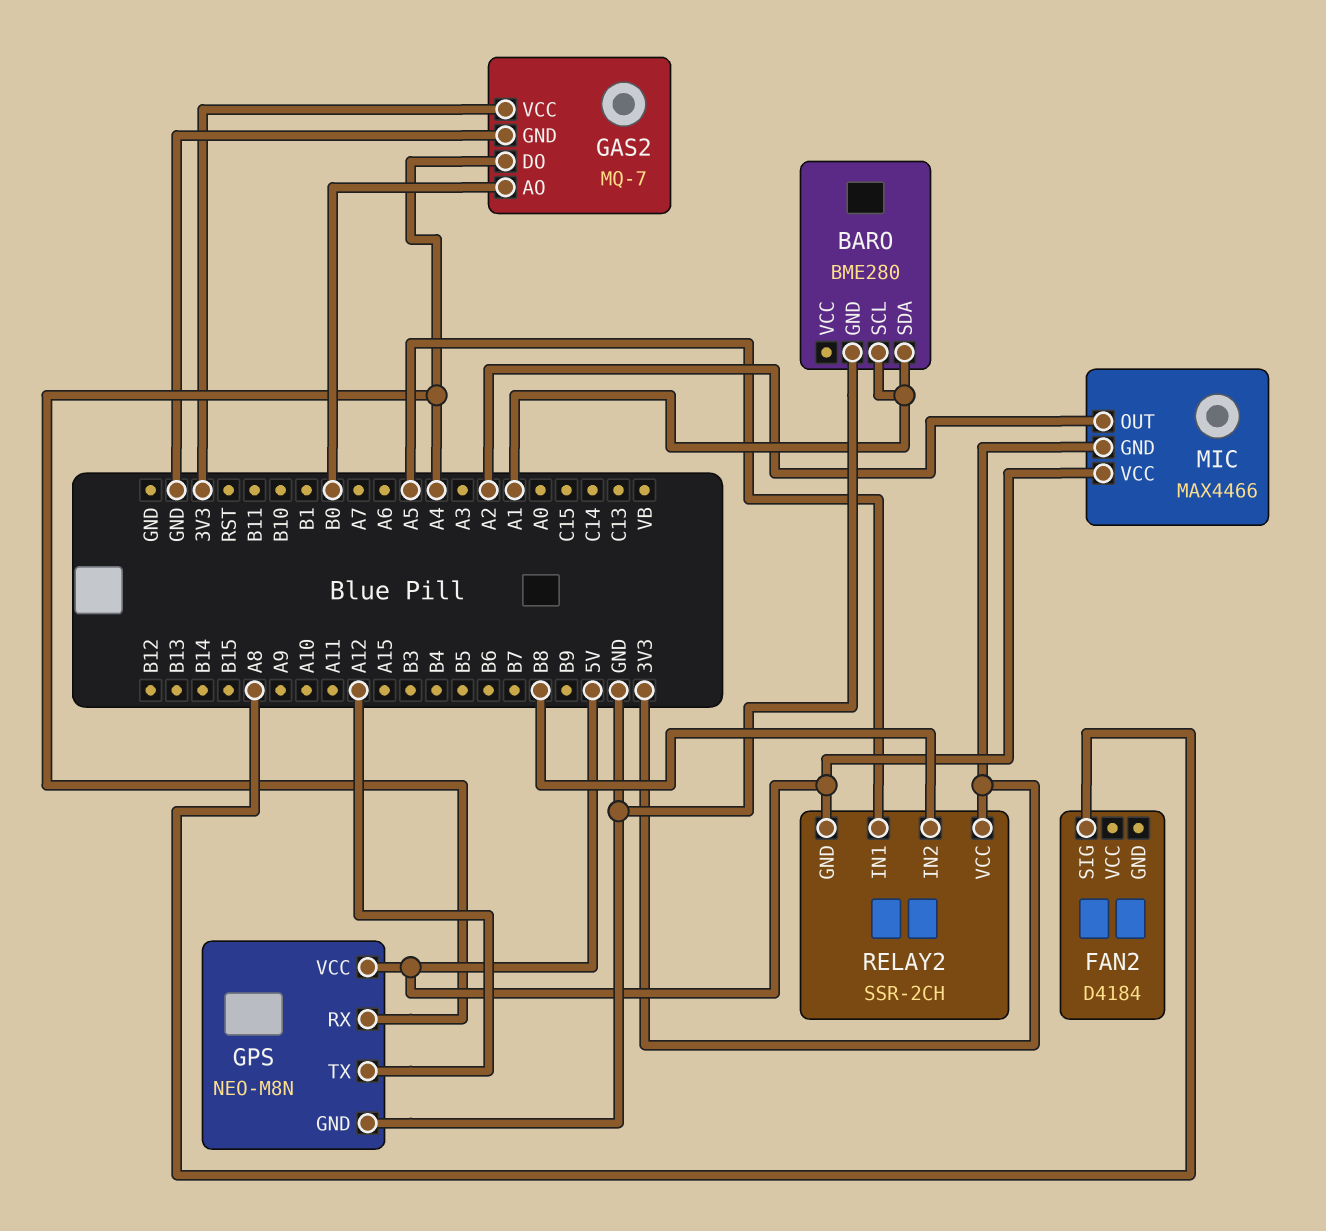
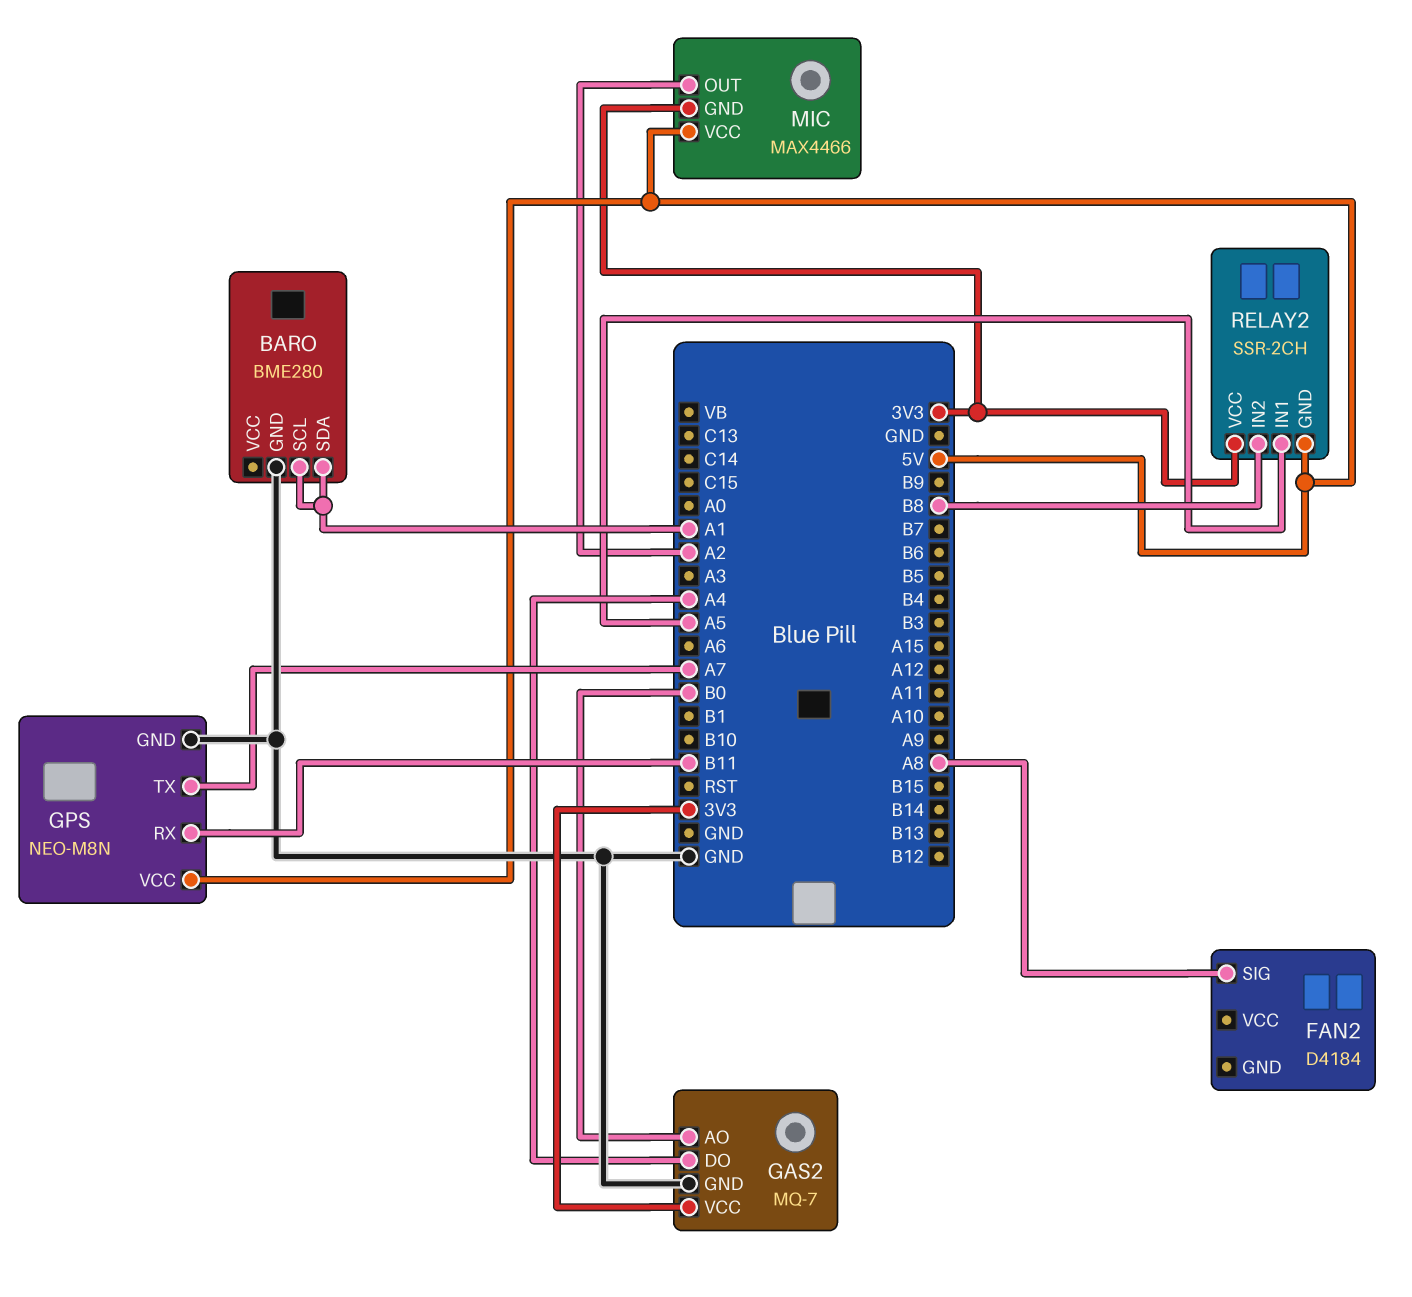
GPS pin RX: A4 -> B11
GPS pin TX: A12 -> A7

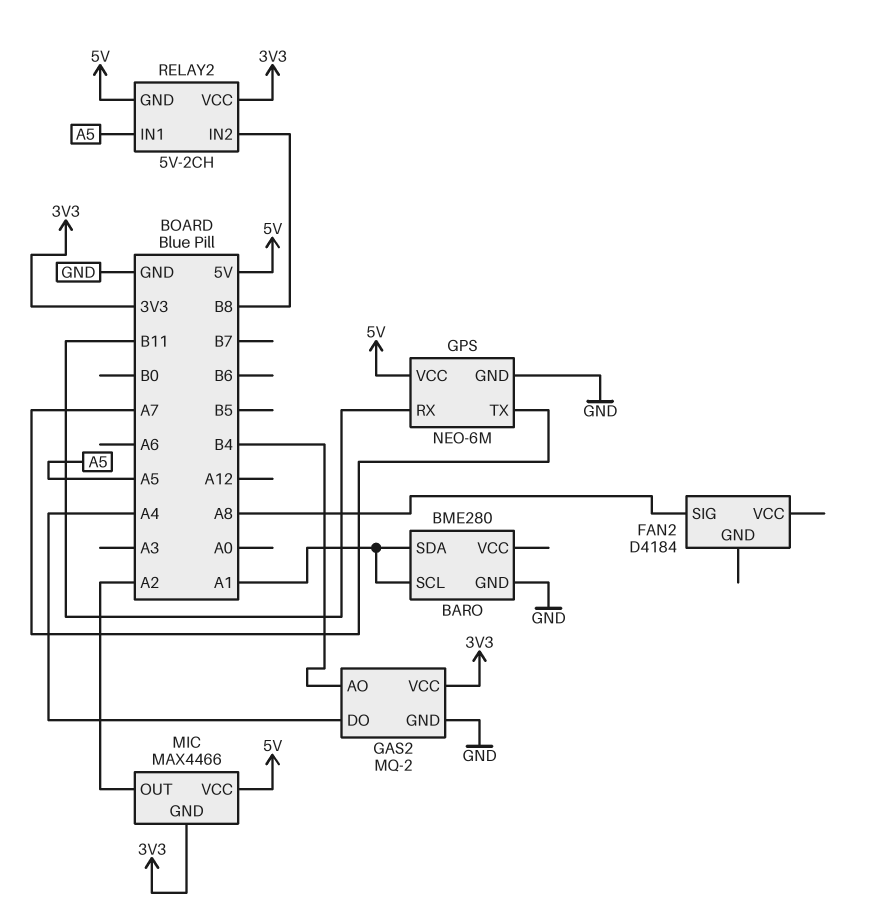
GAS2: MQ-7 -> MQ-2
GAS2 pin AO: B0 -> B4
GPS: NEO-M8N -> NEO-6M
RELAY2: SSR-2CH -> 5V-2CH

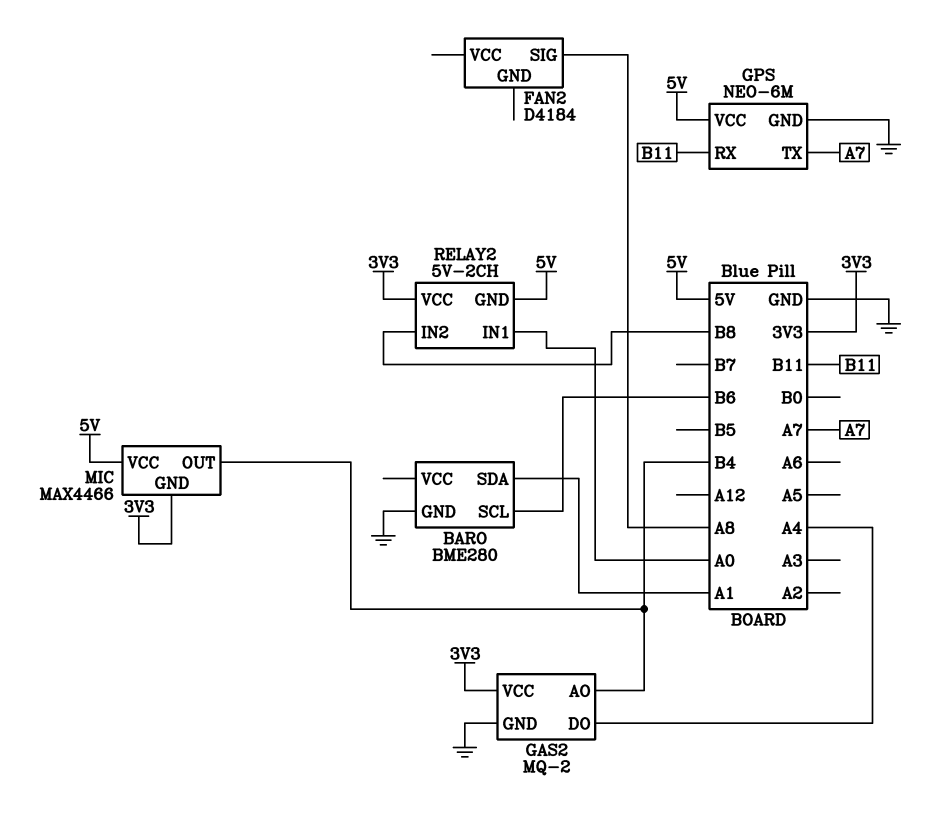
BARO pin SCL: A1 -> B6
MIC pin OUT: A2 -> B4
RELAY2 pin IN1: A5 -> A0

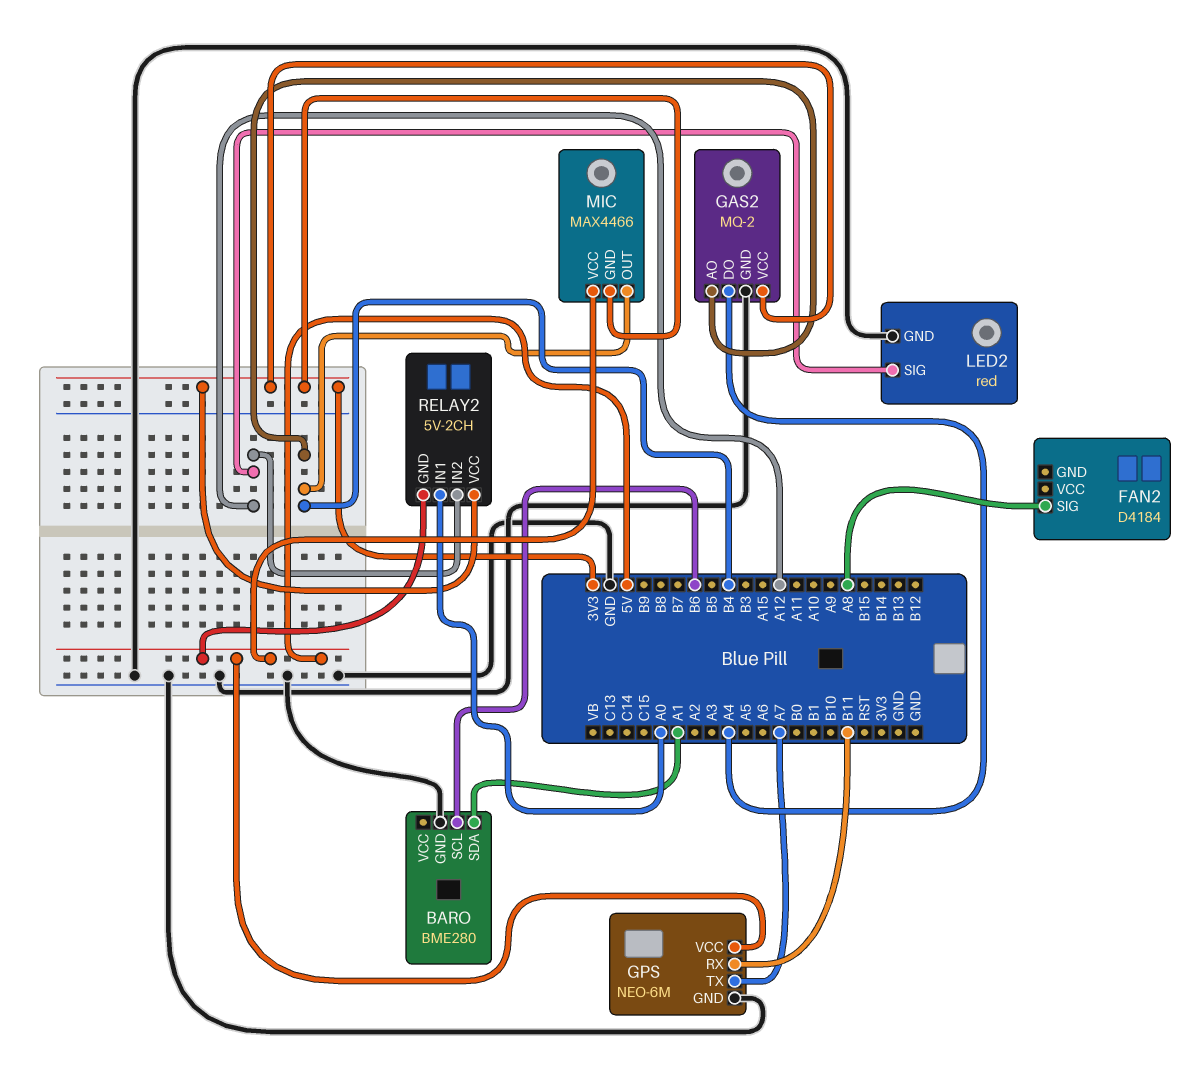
LED2: none -> red
LED2 pin GND: none -> GND
LED2 pin SIG: none -> A12
RELAY2 pin IN2: B8 -> A12

